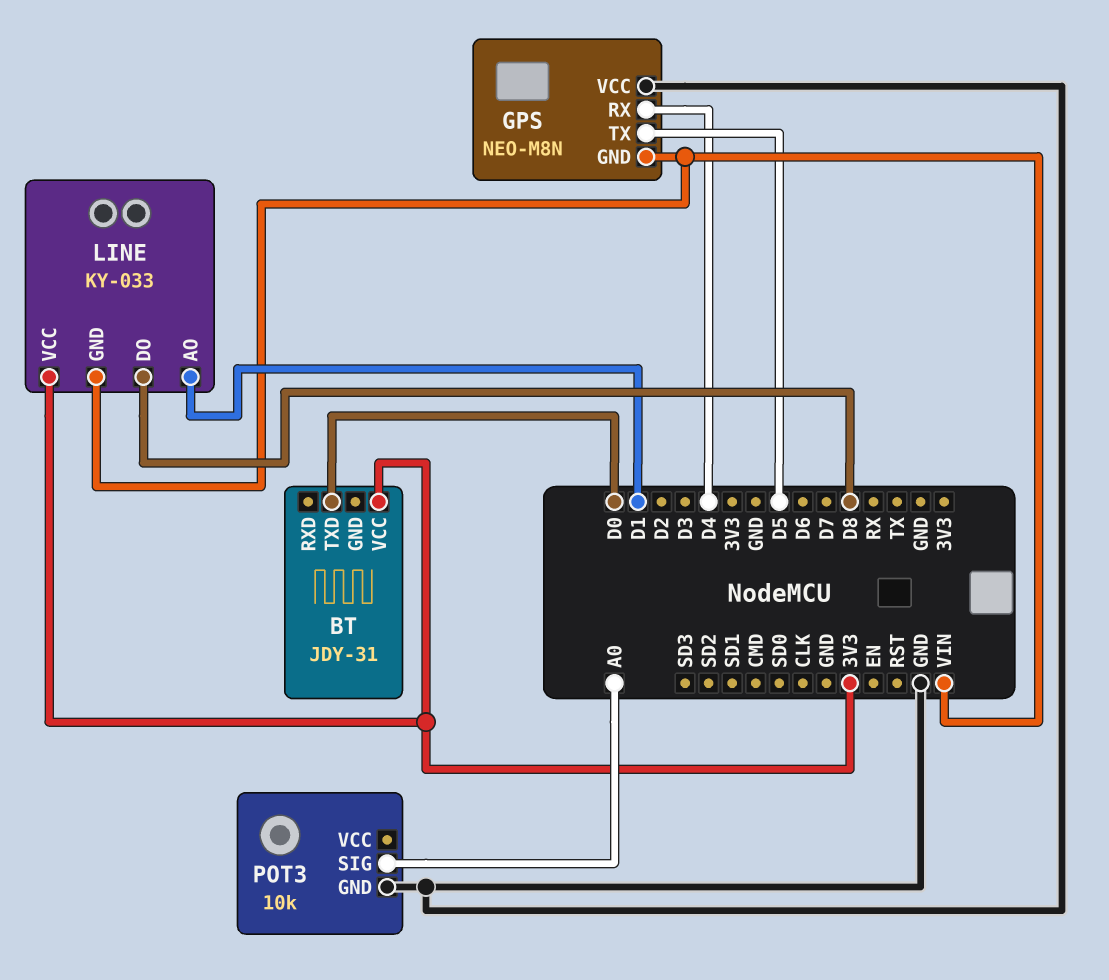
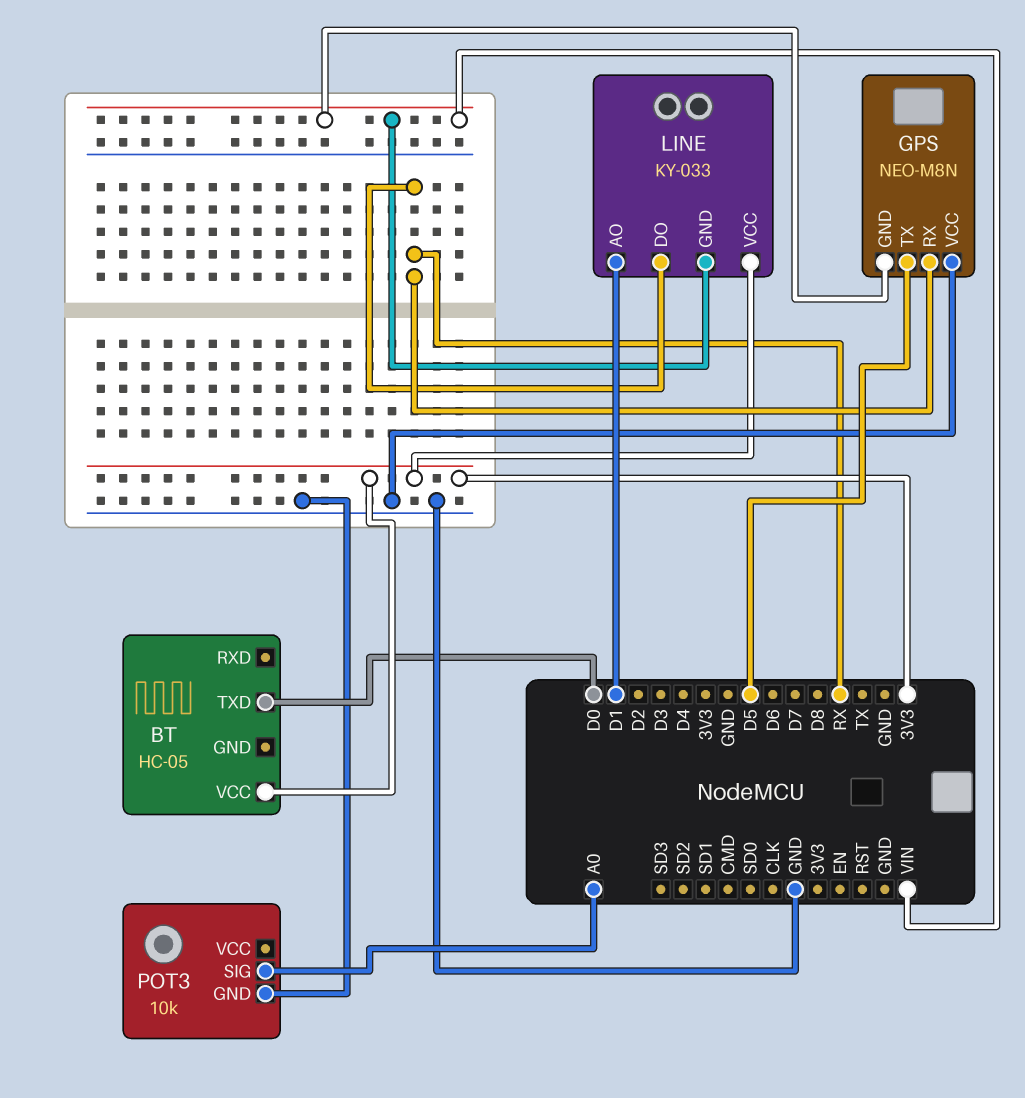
BT: JDY-31 -> HC-05
GPS pin RX: D4 -> RX
LINE pin DO: D8 -> RX

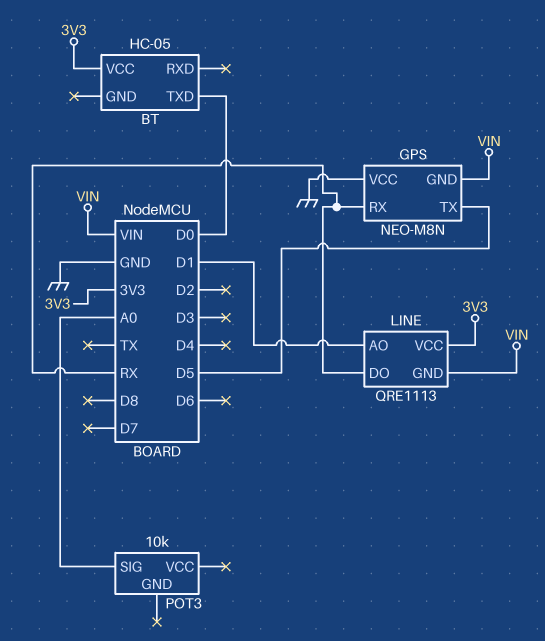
LINE: KY-033 -> QRE1113
POT3 pin GND: GND -> none

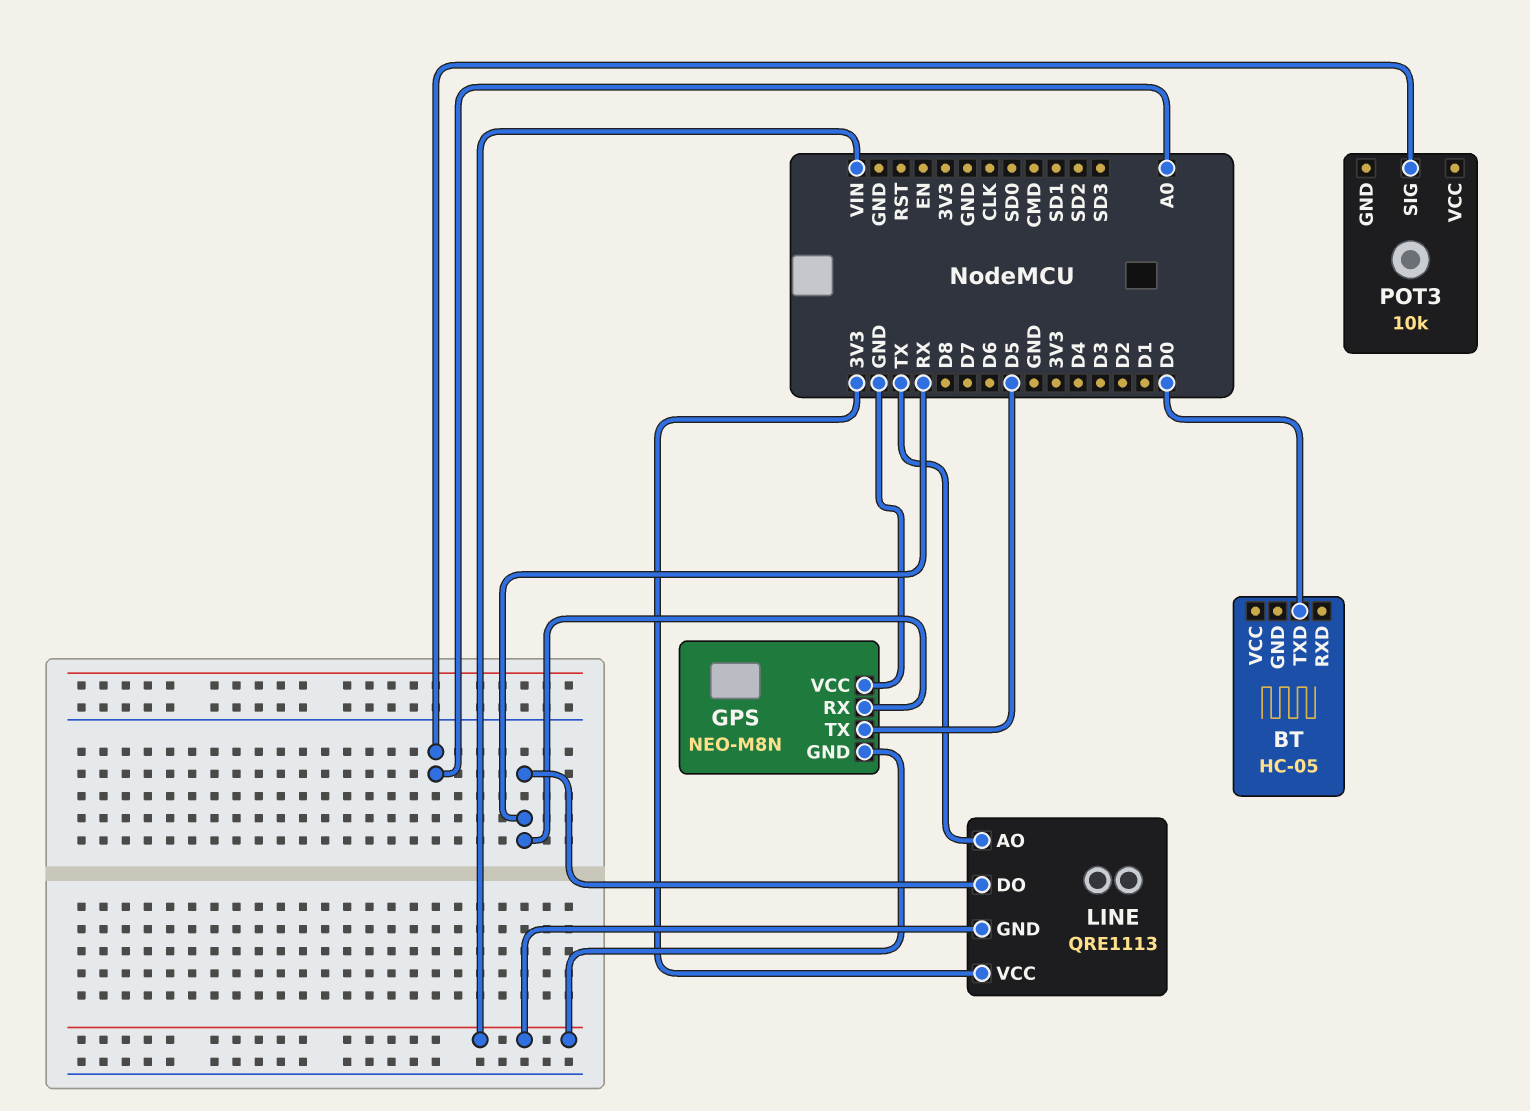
BT pin VCC: 3V3 -> none
LINE pin AO: D1 -> TX

